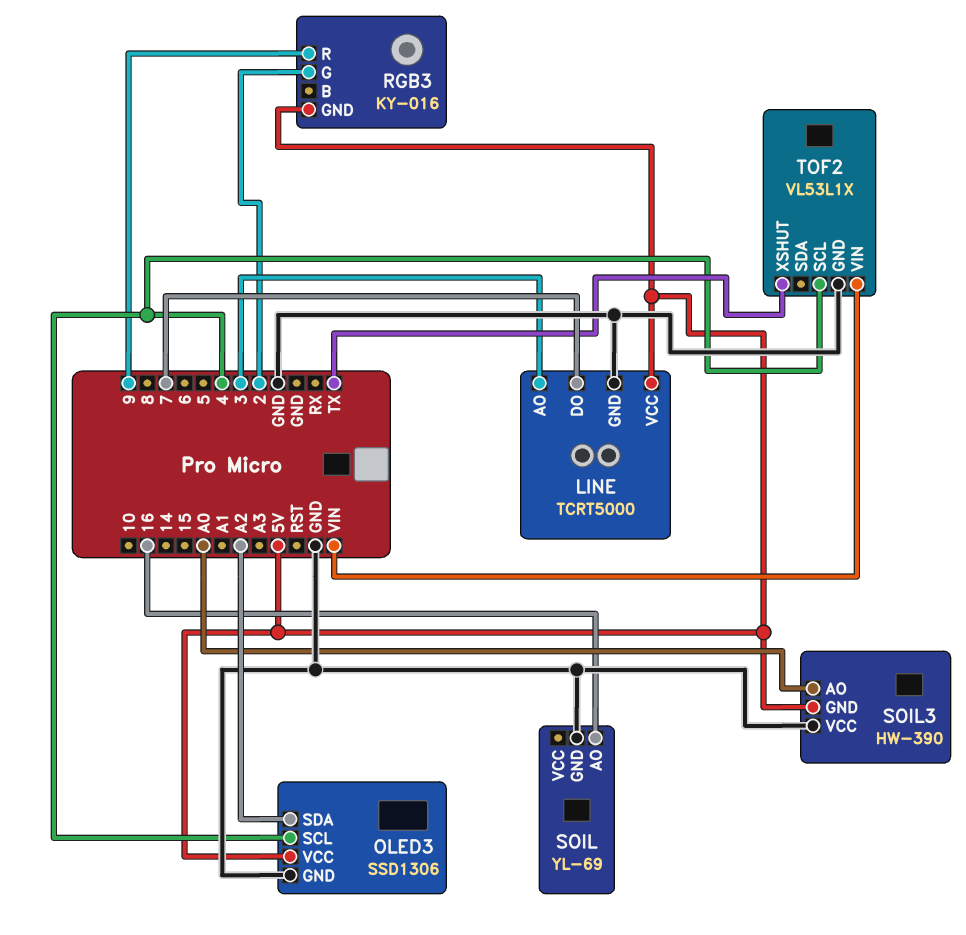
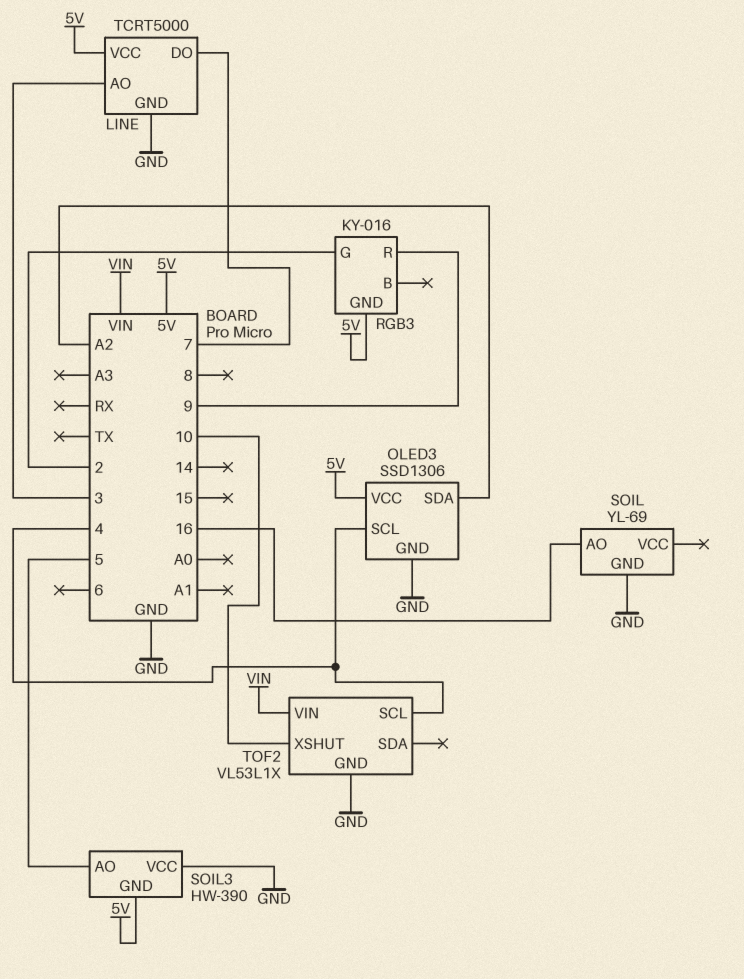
SOIL3 pin AO: A0 -> 5
TOF2 pin XSHUT: TX -> 10

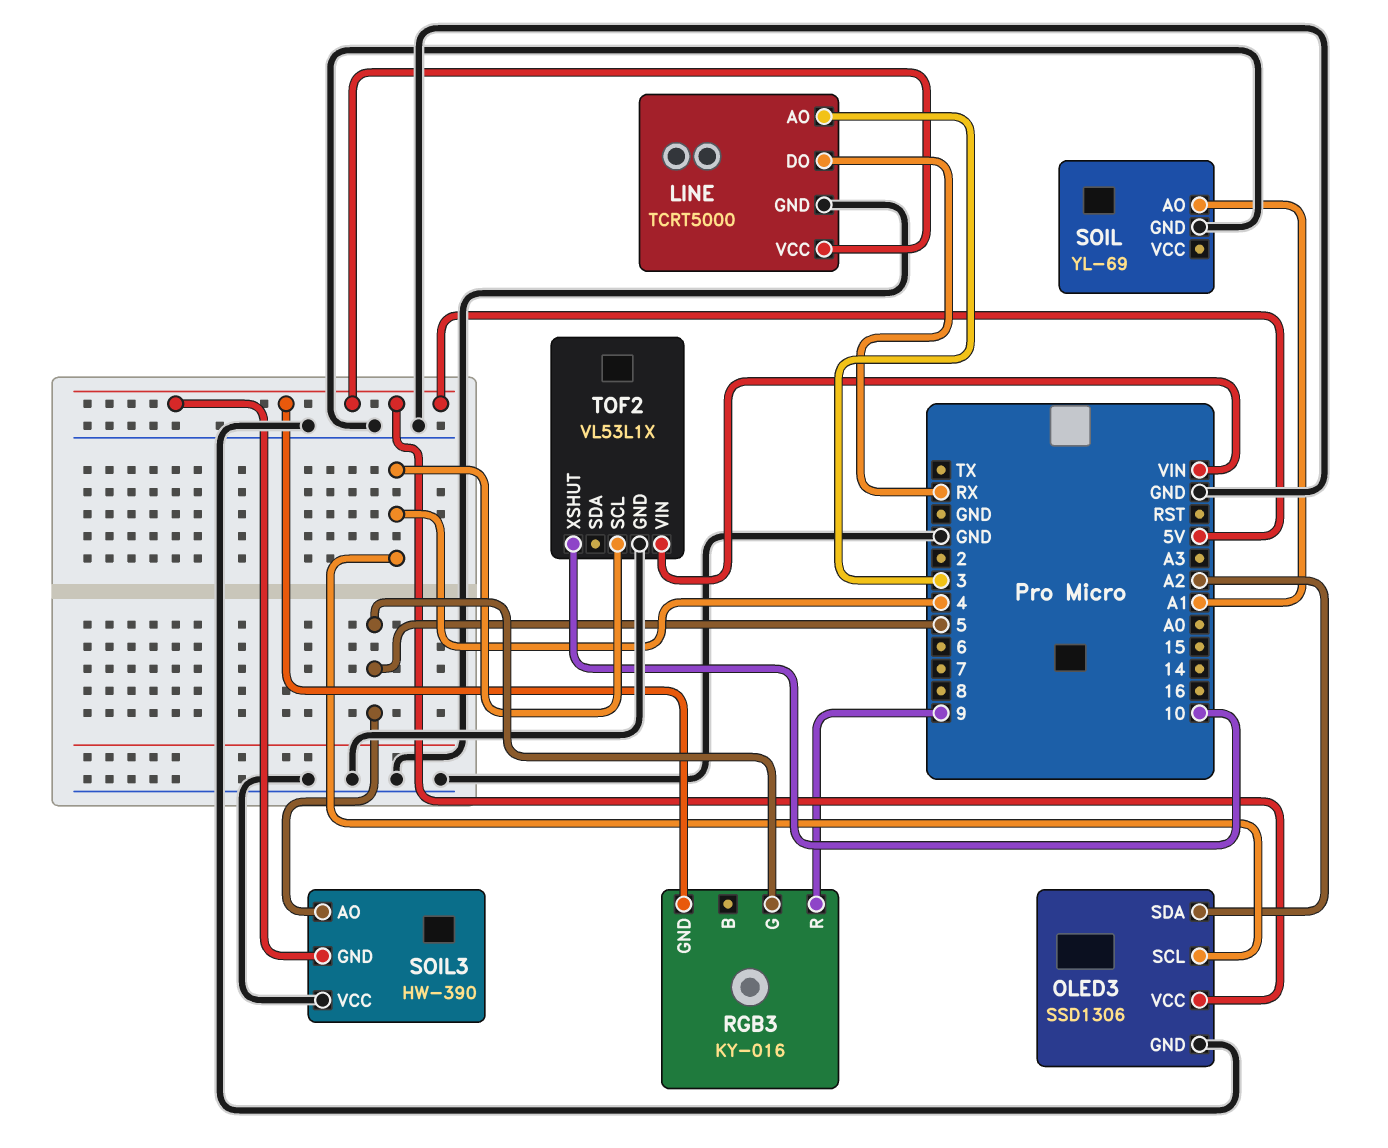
LINE pin DO: 7 -> RX
RGB3 pin G: 2 -> 5
SOIL pin AO: 16 -> A1

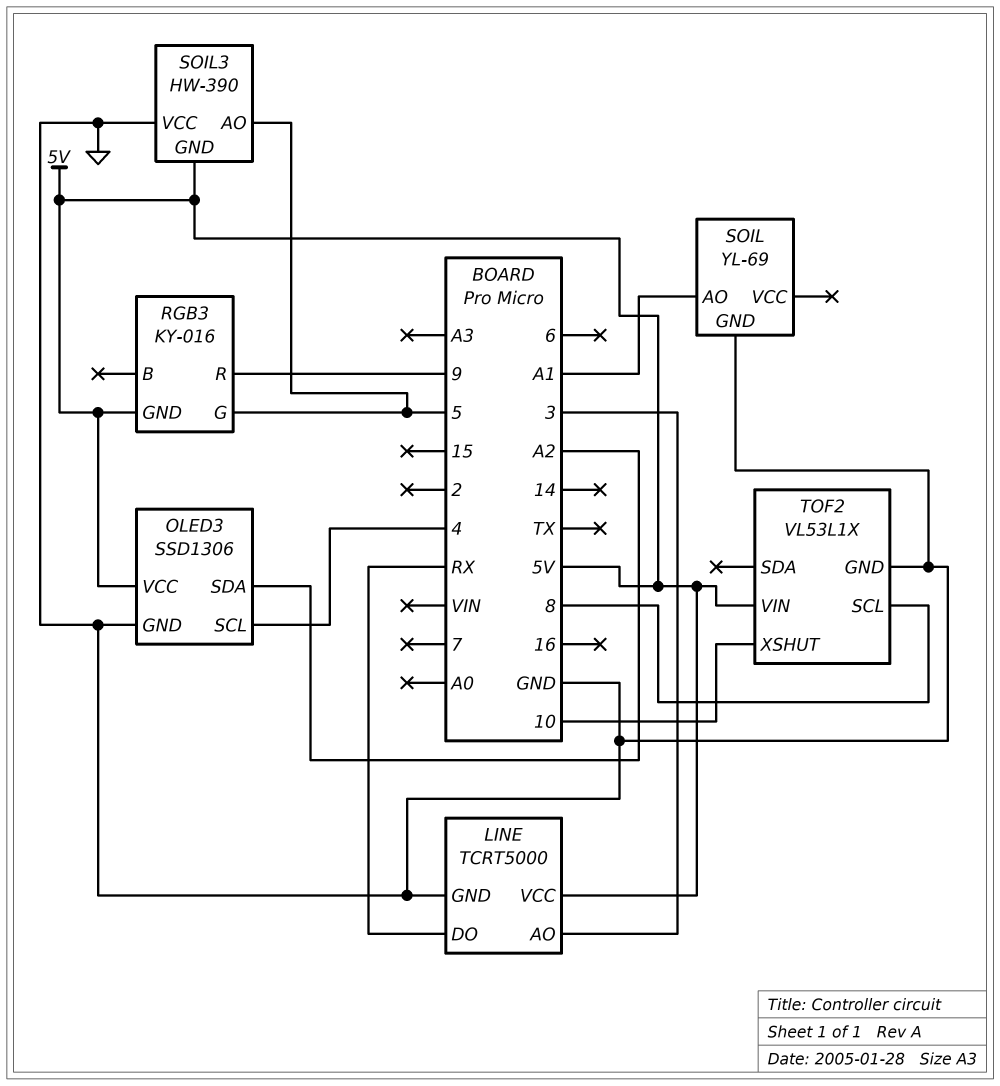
TOF2 pin SCL: 4 -> 8
TOF2 pin VIN: VIN -> 5V

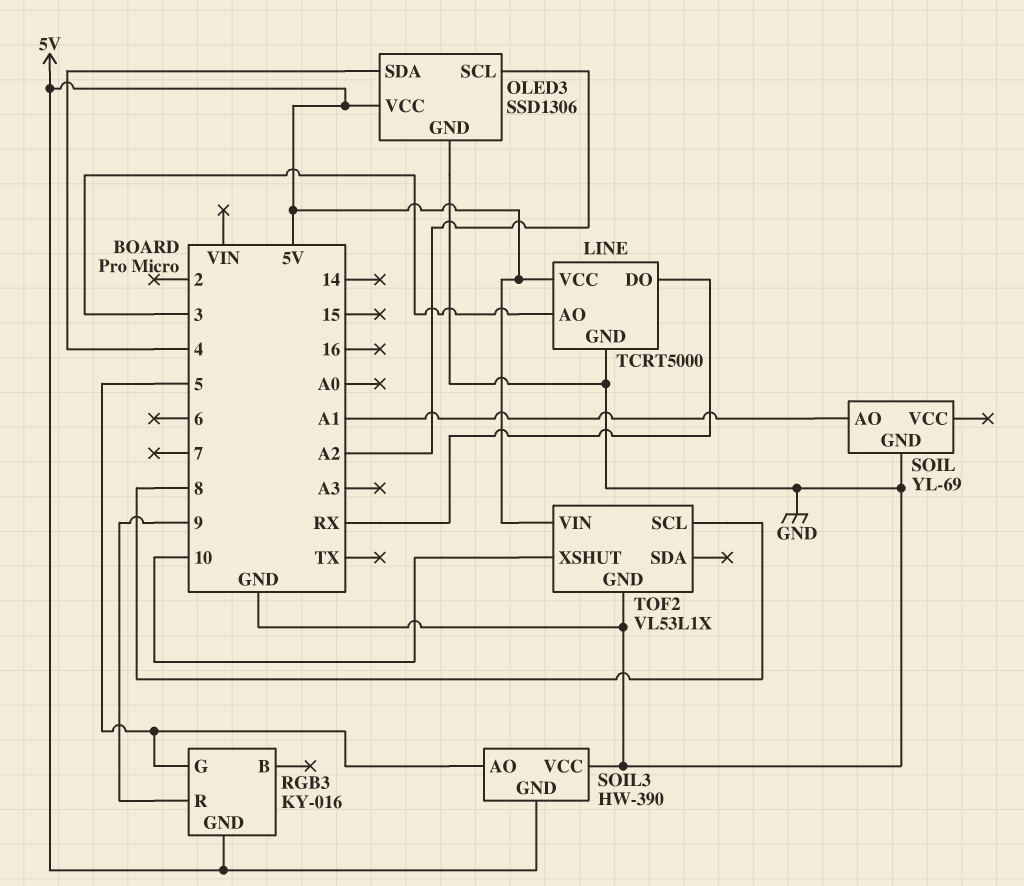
OLED3 pin SCL: 4 -> A2
OLED3 pin SDA: A2 -> 4

